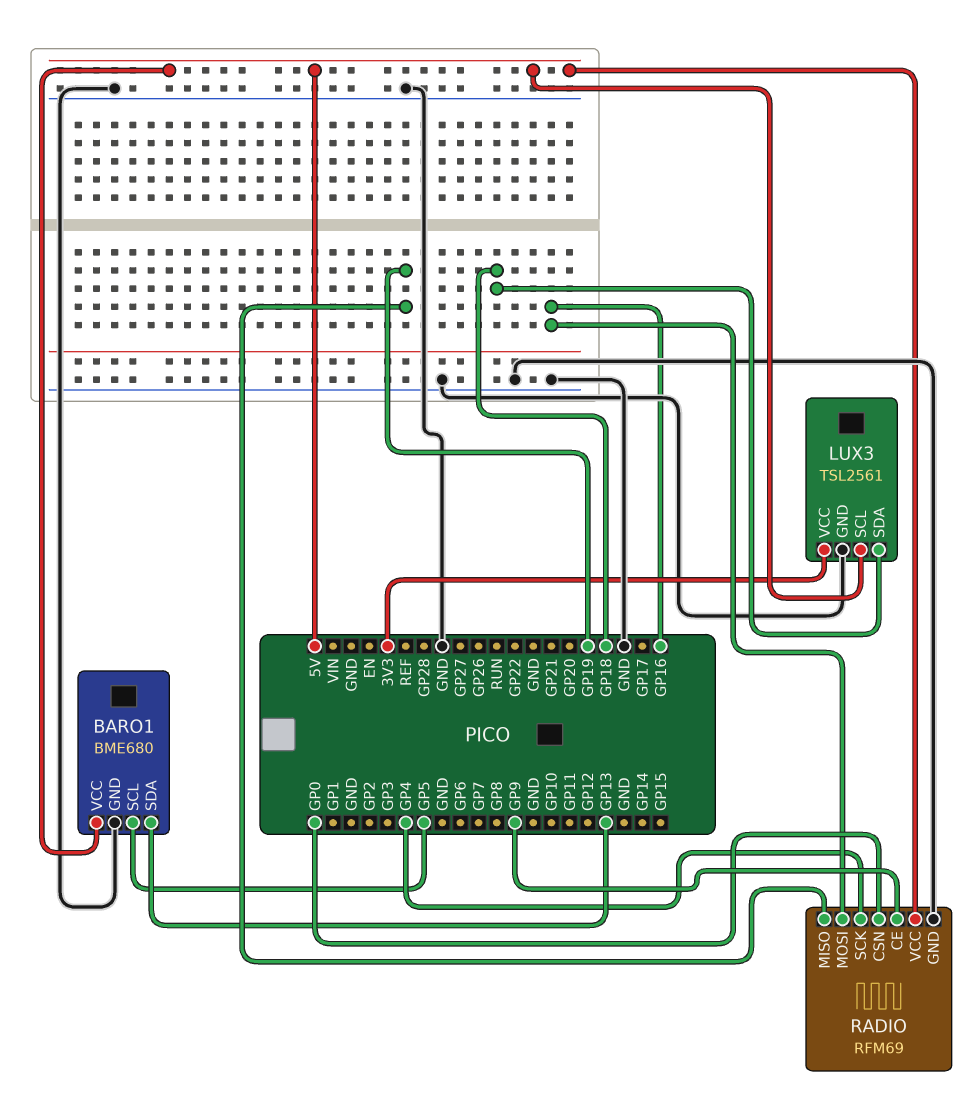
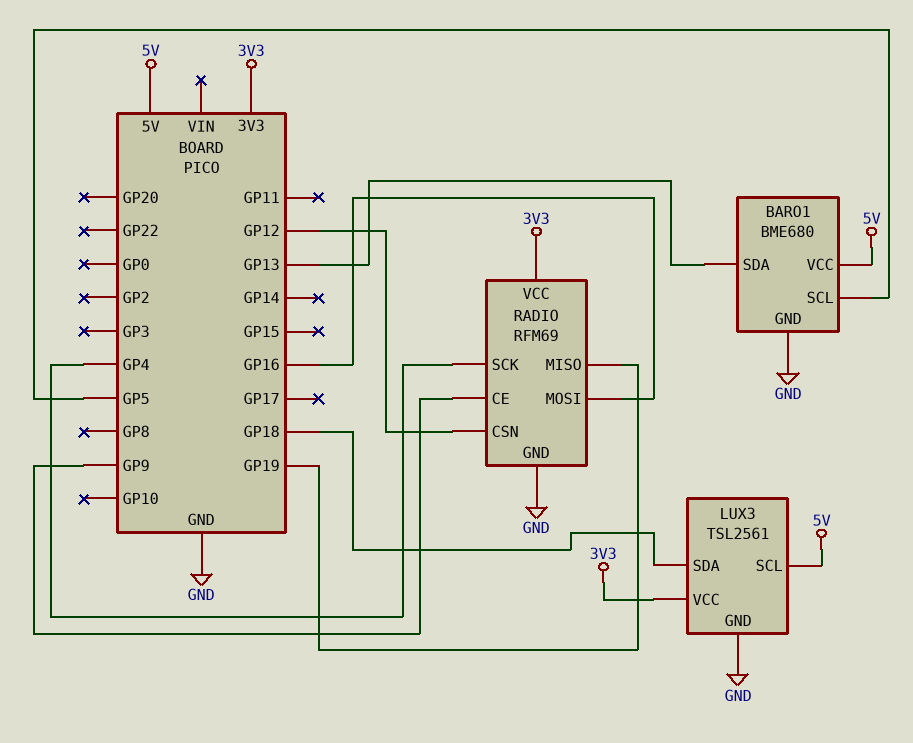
RADIO pin CSN: GP0 -> GP12
RADIO pin VCC: 5V -> 3V3

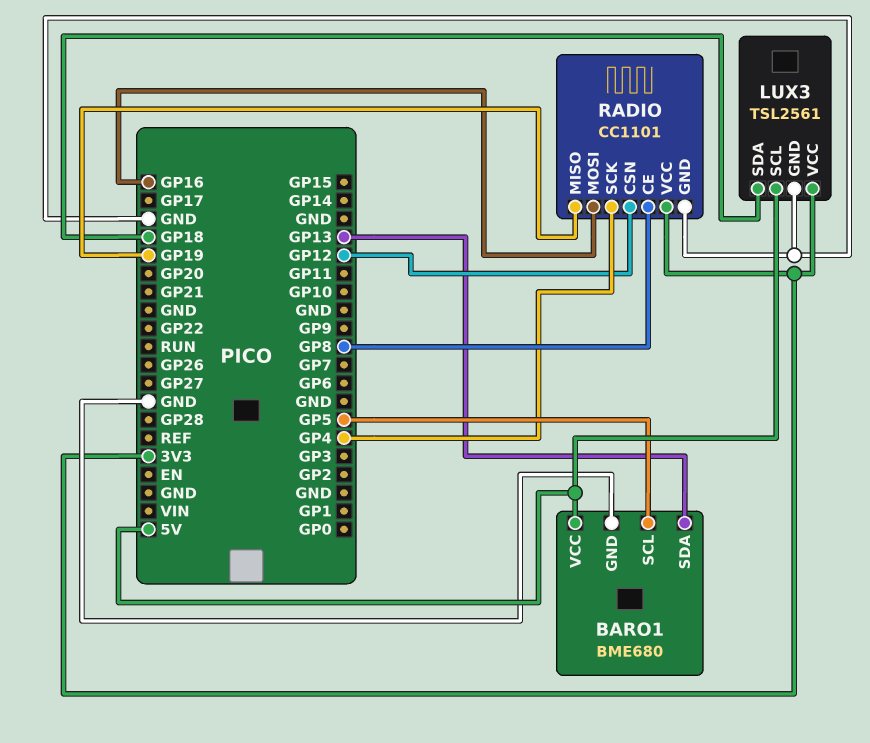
RADIO: RFM69 -> CC1101
RADIO pin CE: GP9 -> GP8

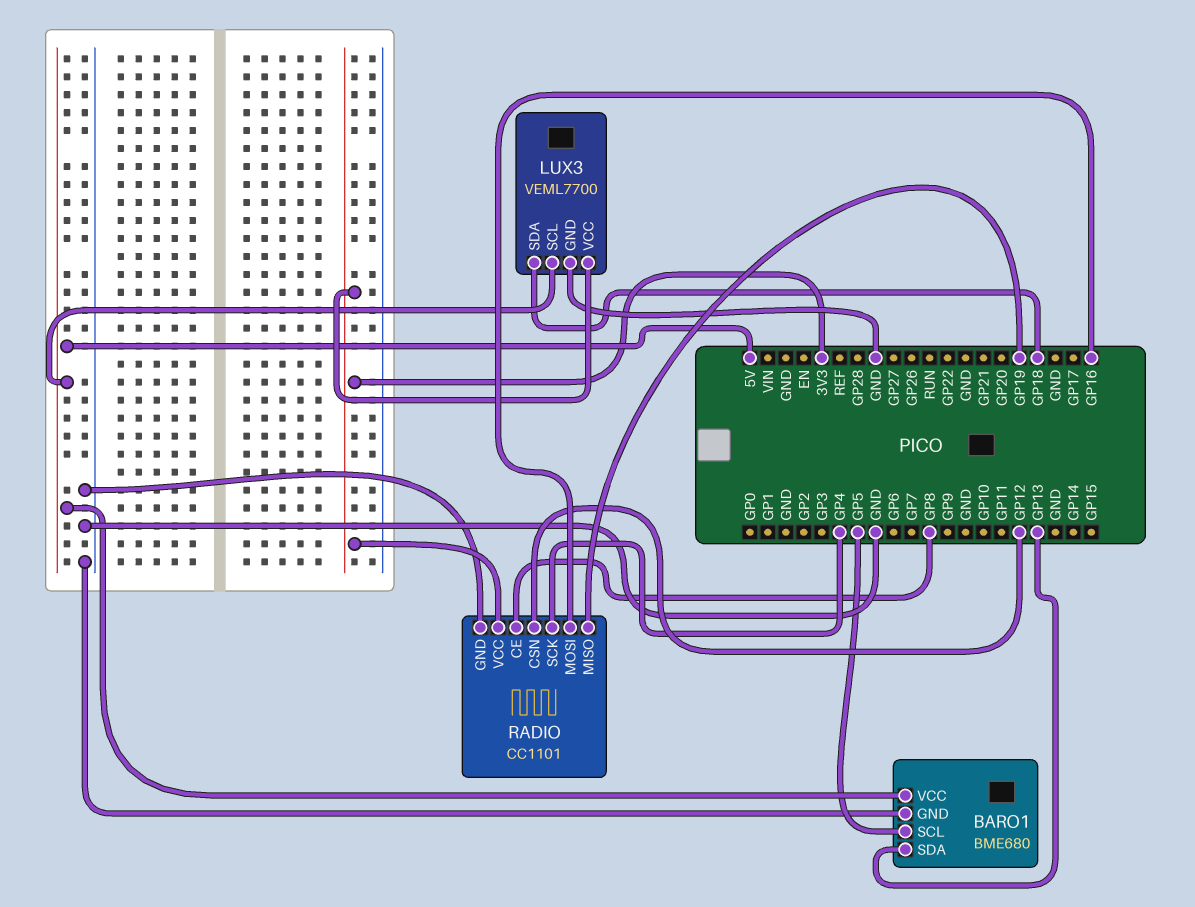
LUX3: TSL2561 -> VEML7700

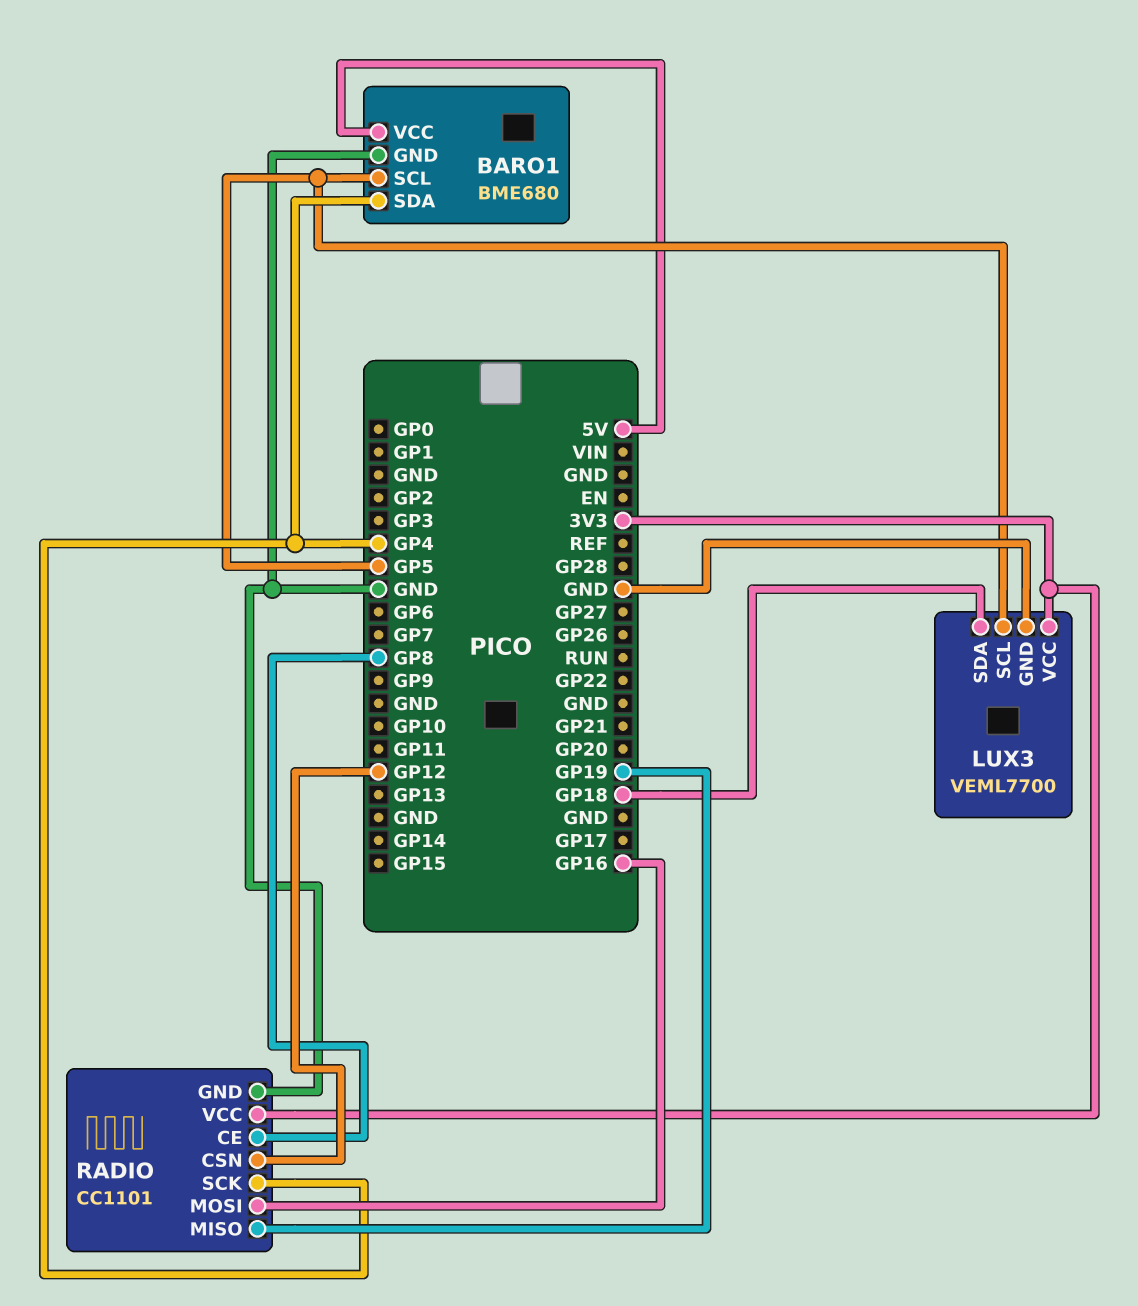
BARO1 pin SDA: GP13 -> GP4
LUX3 pin SCL: 5V -> GP5

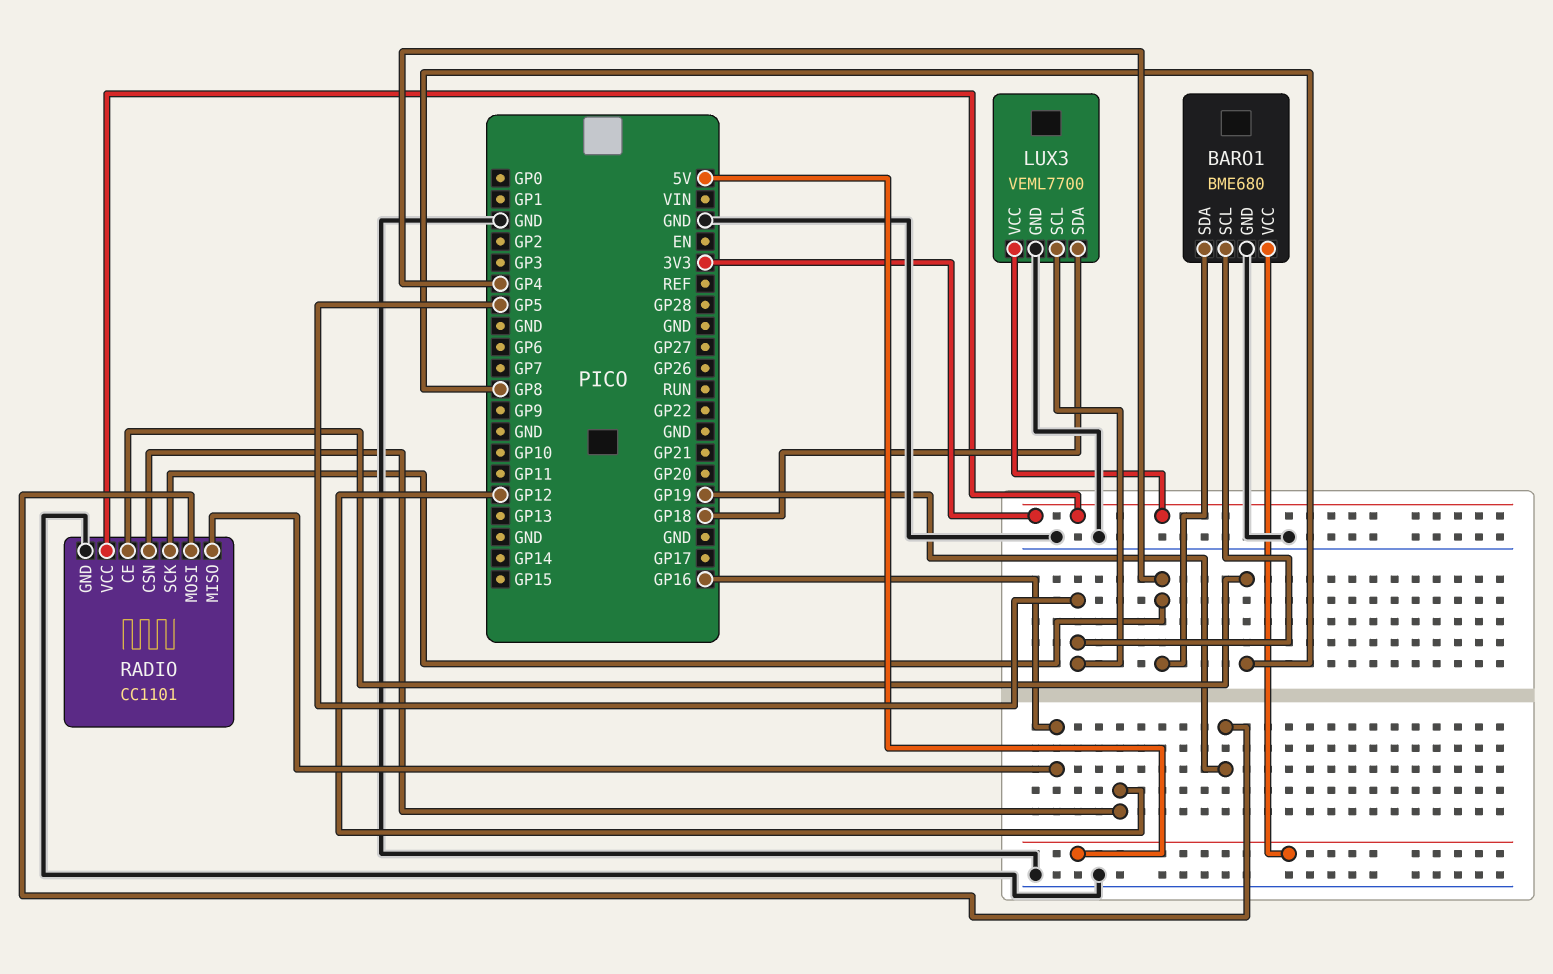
RADIO pin MISO: GP19 -> GP16
RADIO pin MOSI: GP16 -> GP19

